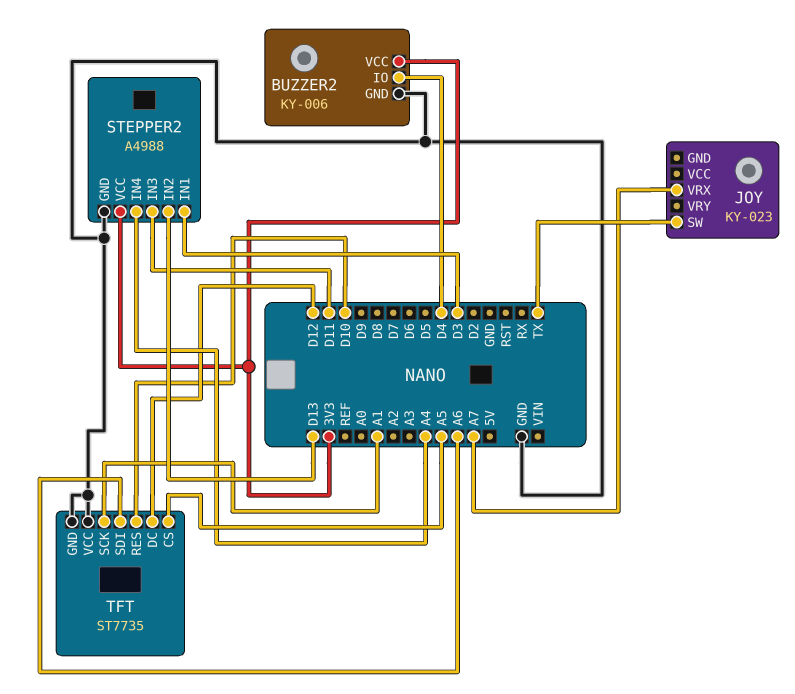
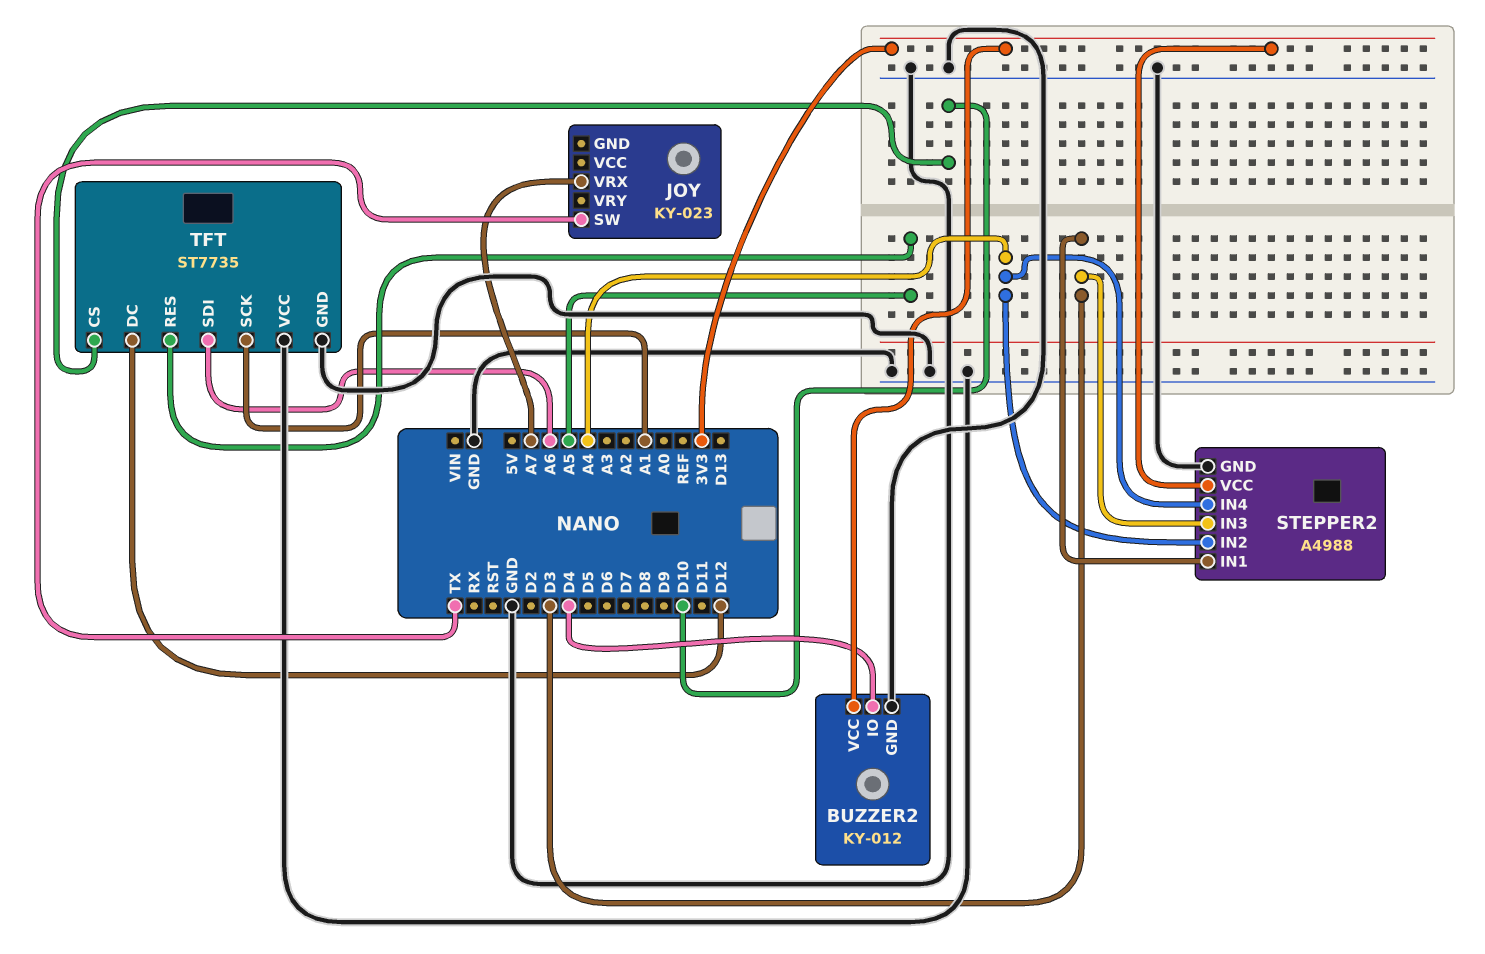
BUZZER2: KY-006 -> KY-012
STEPPER2 pin IN2: D13 -> A4
STEPPER2 pin IN3: D11 -> D3
TFT pin CS: A5 -> D10
TFT pin RES: D10 -> A5

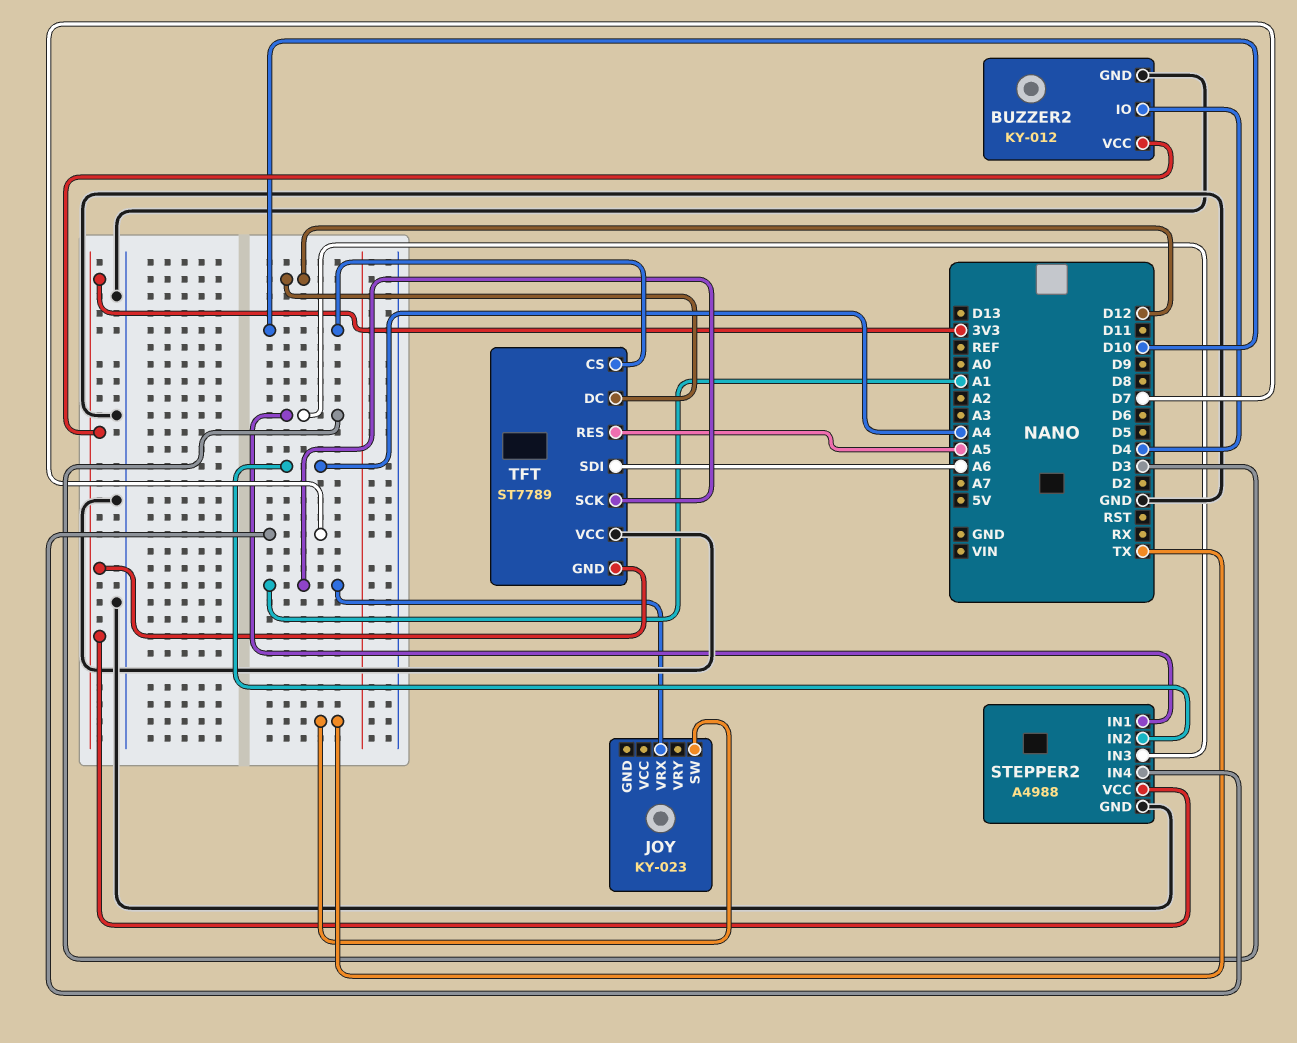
JOY pin VRX: A7 -> A1
STEPPER2 pin IN4: A4 -> D7
TFT: ST7735 -> ST7789
TFT pin GND: GND -> 3V3

